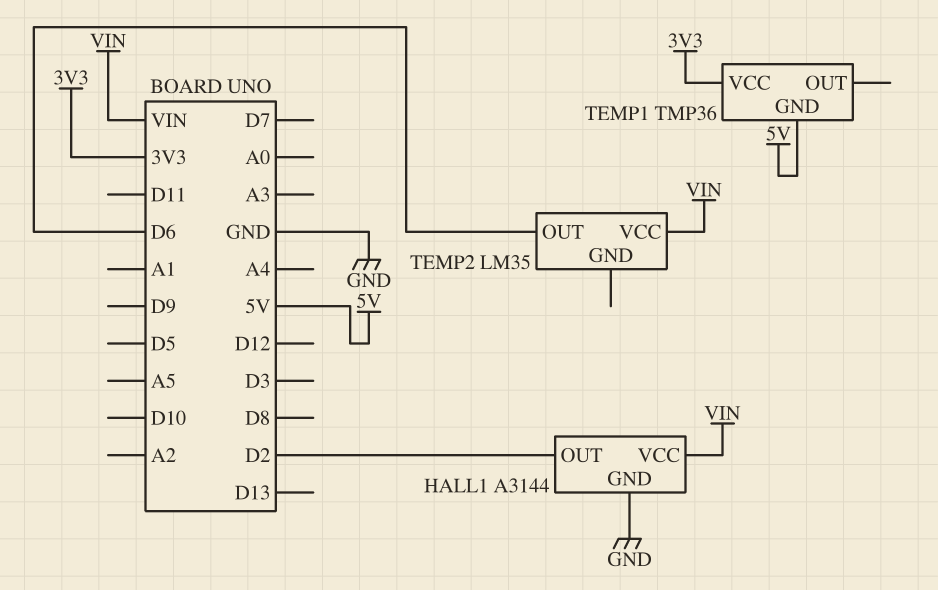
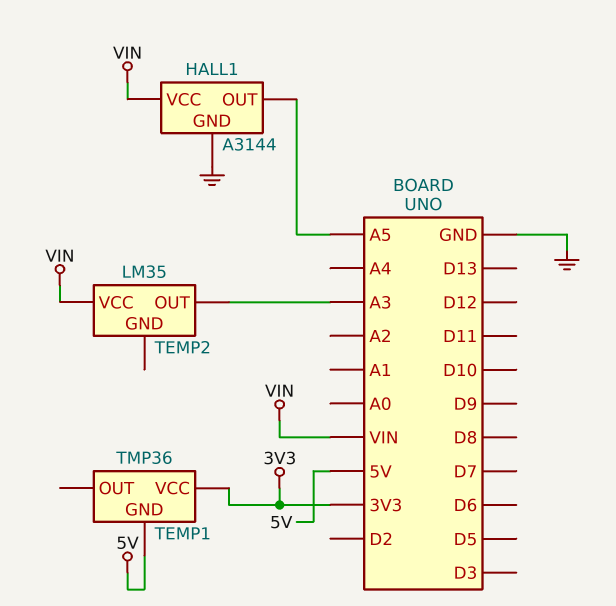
HALL1 pin OUT: D2 -> A5
TEMP2 pin OUT: D6 -> A3

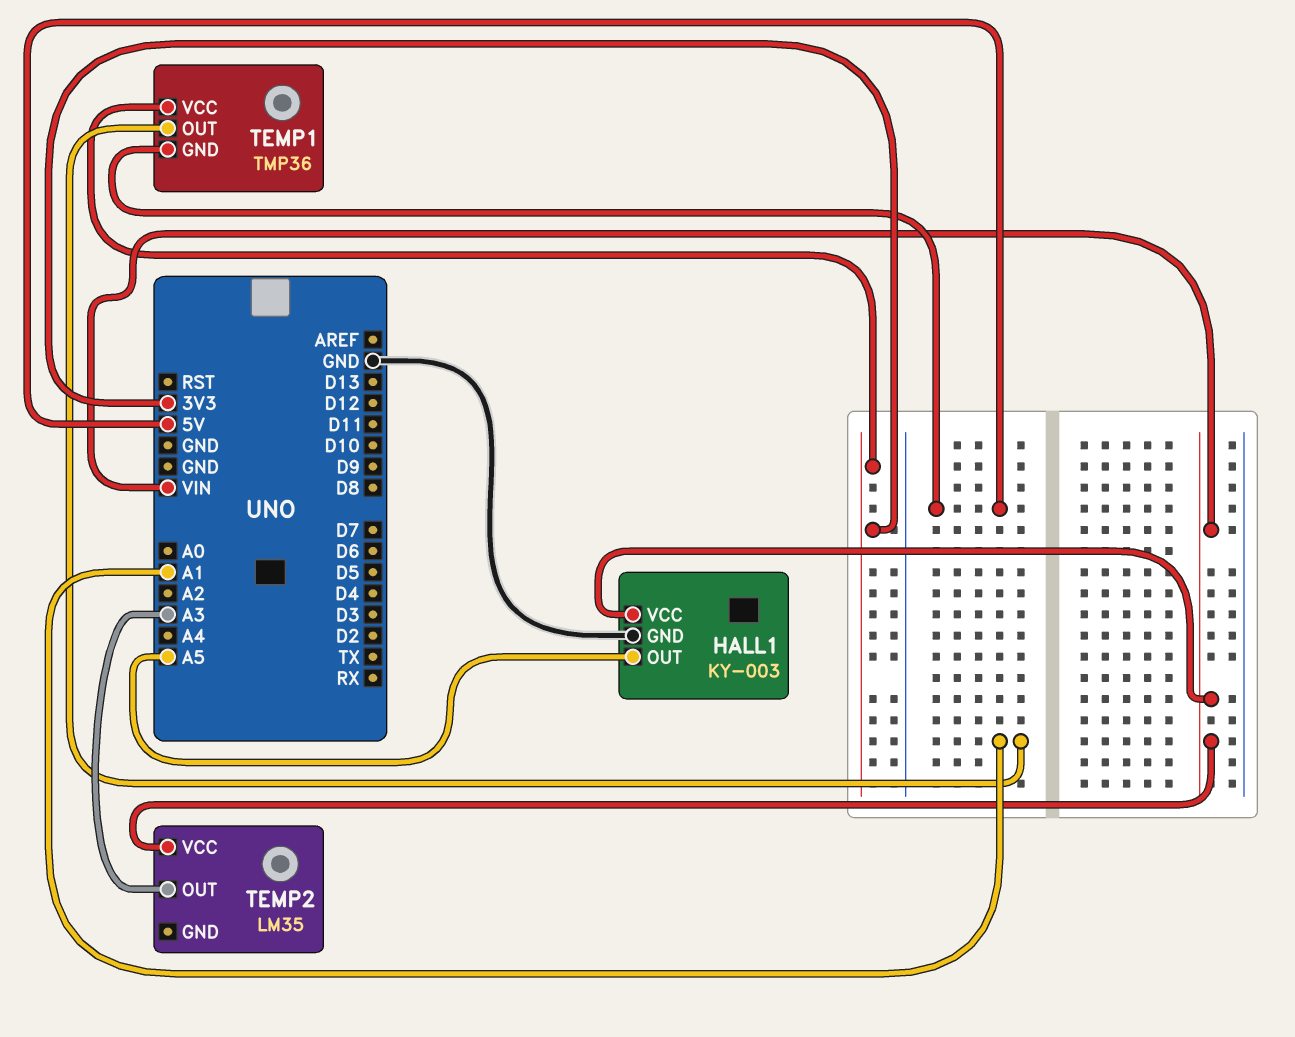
HALL1: A3144 -> KY-003
TEMP1 pin OUT: none -> A1

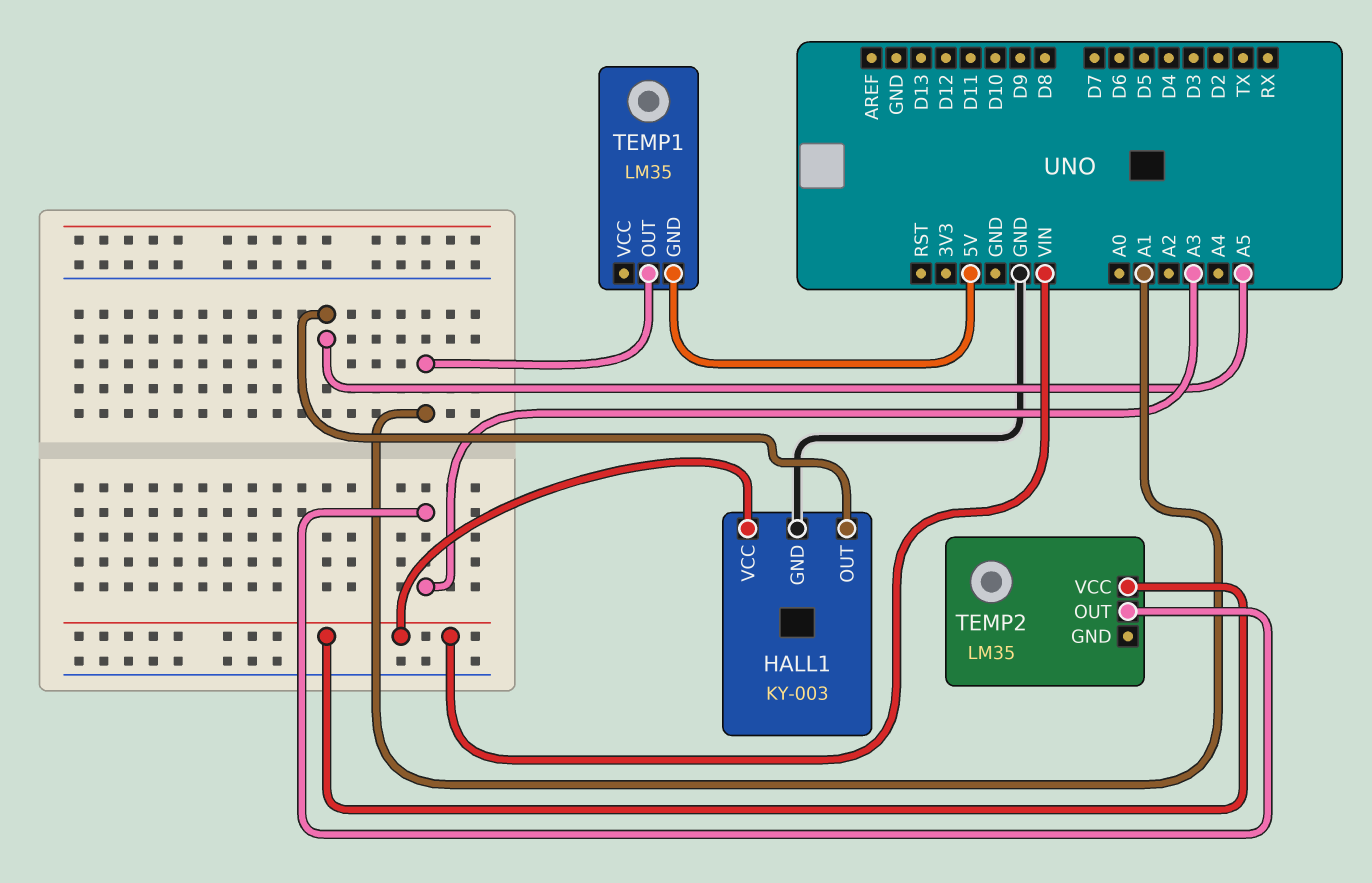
TEMP1: TMP36 -> LM35
TEMP1 pin VCC: 3V3 -> none

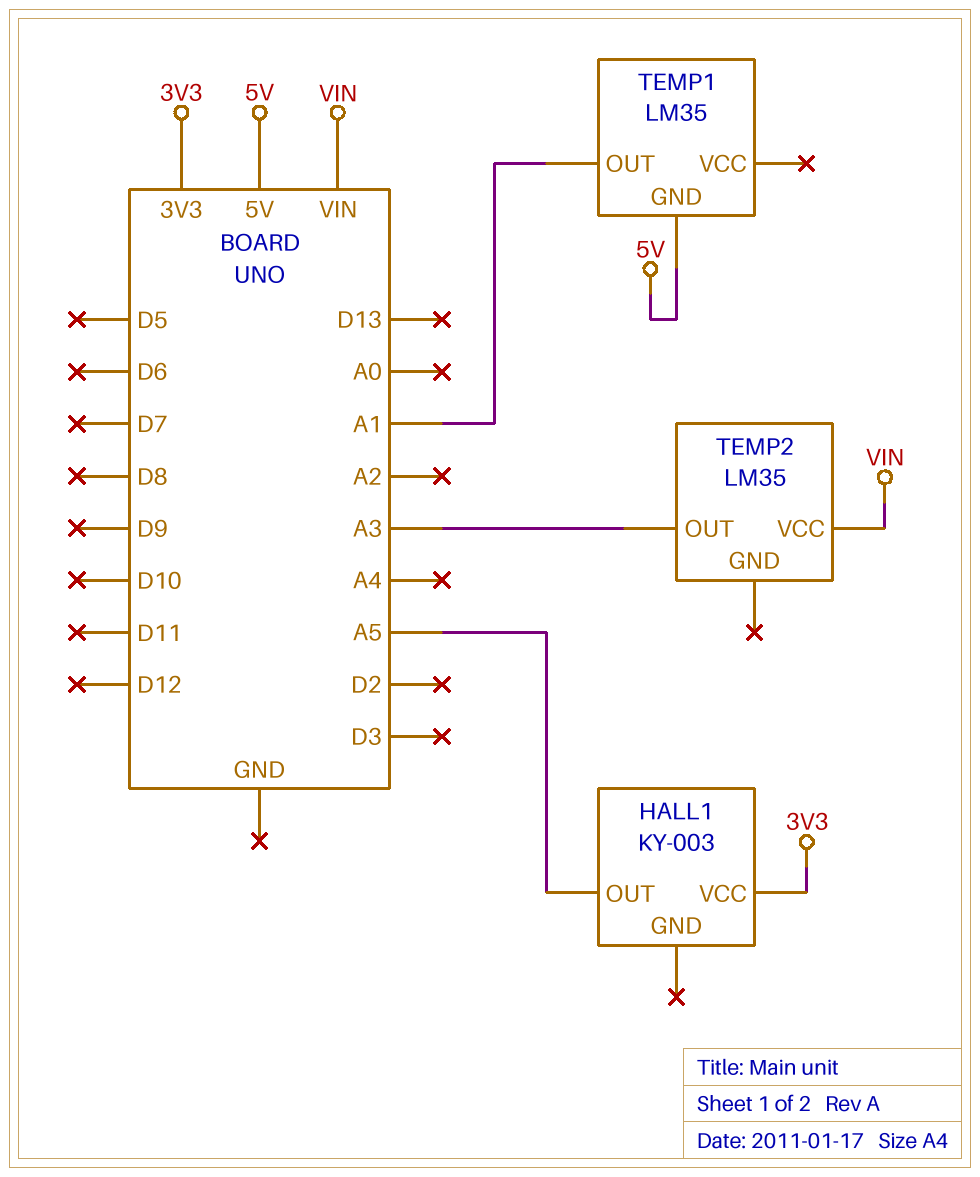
HALL1 pin GND: GND -> none
HALL1 pin VCC: VIN -> 3V3

